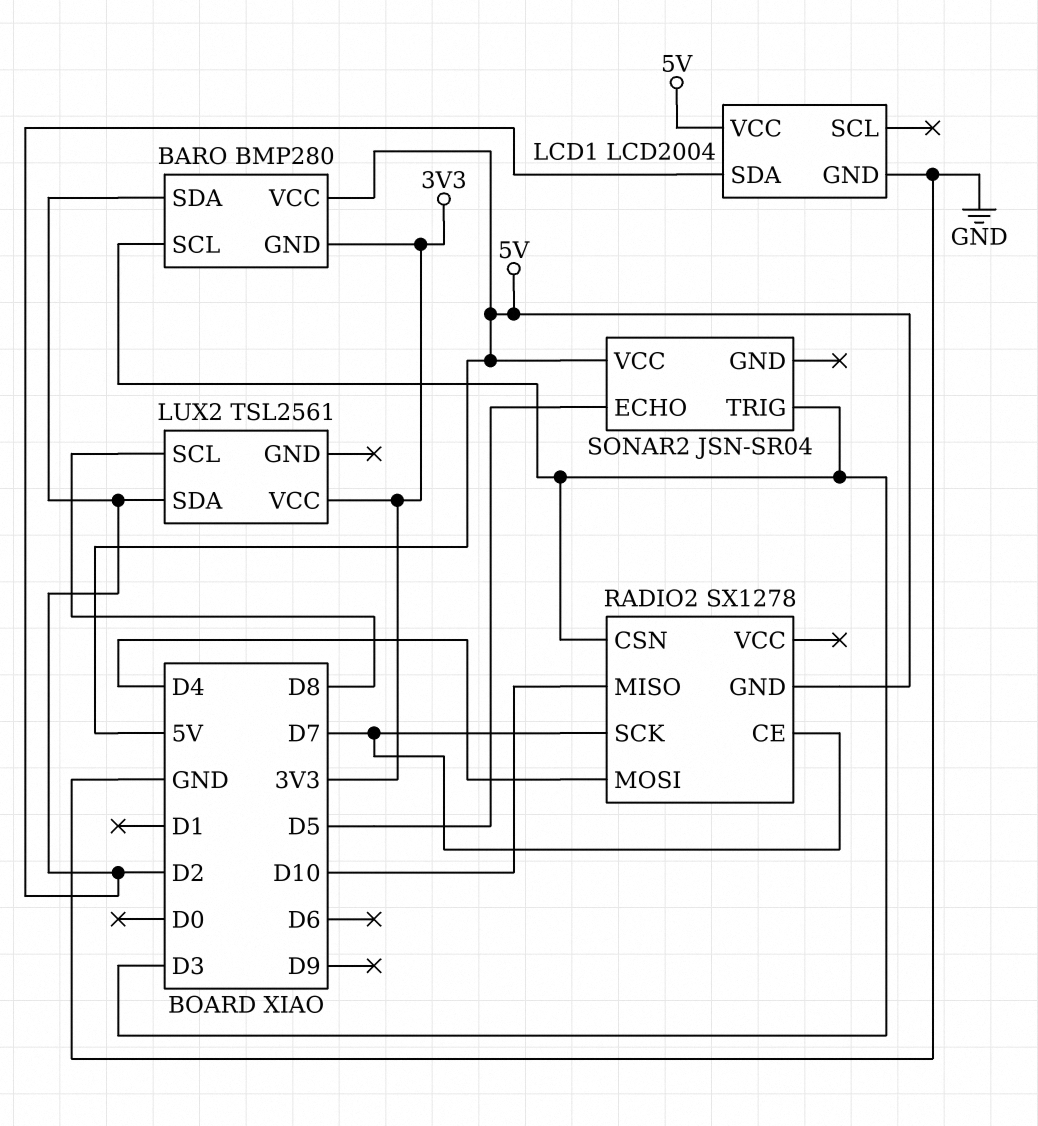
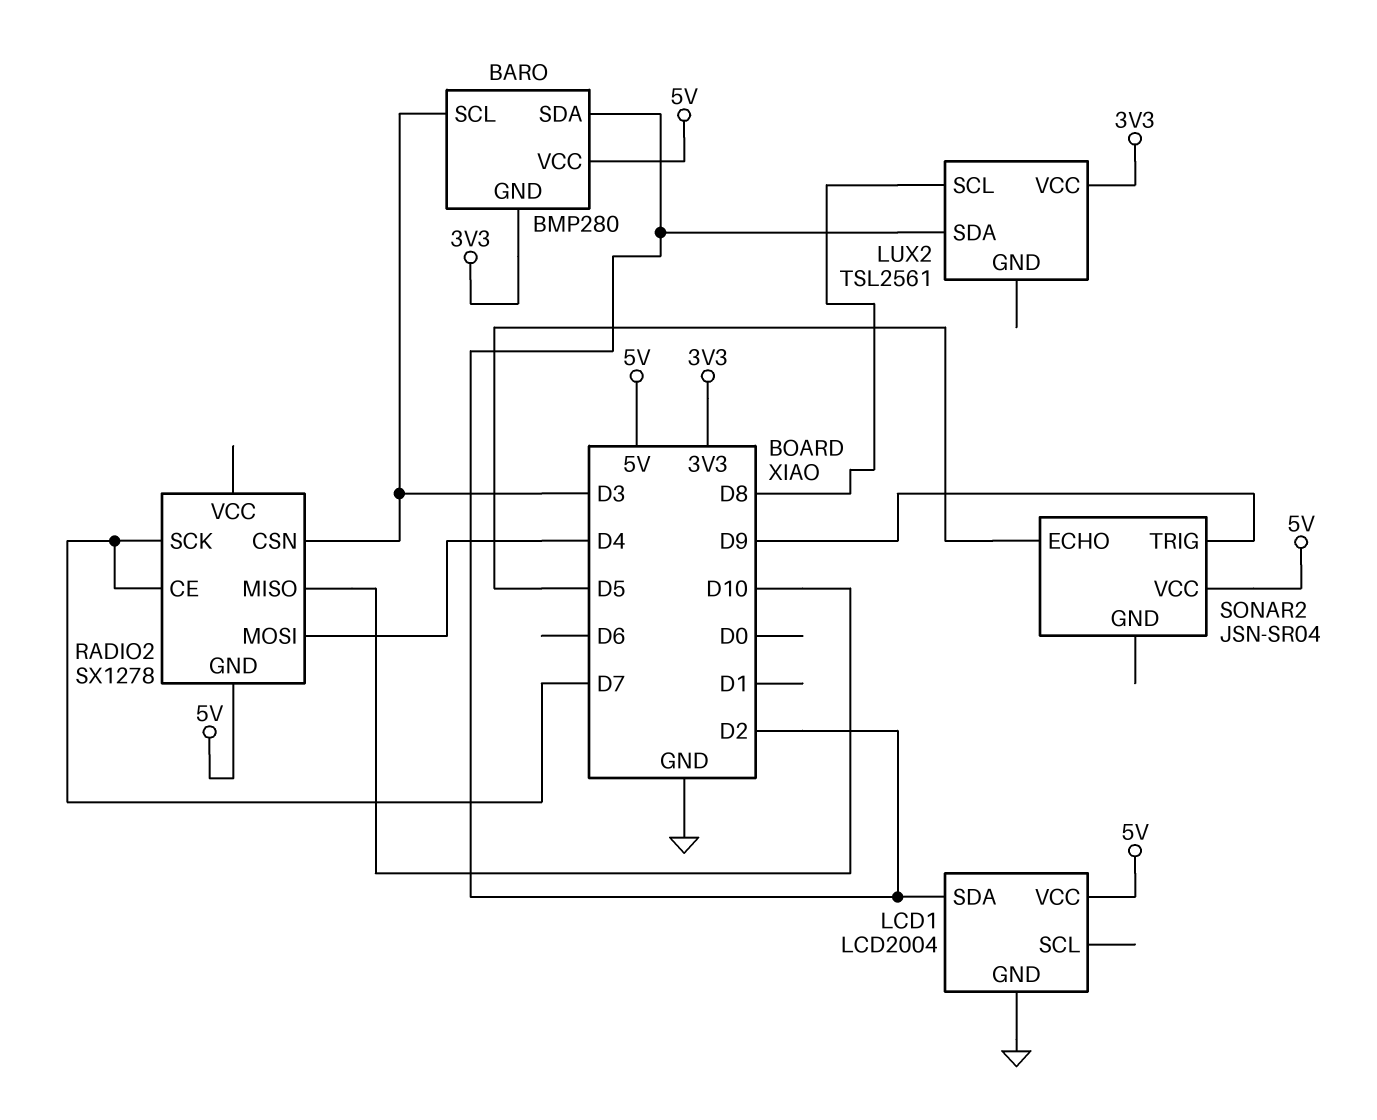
SONAR2 pin TRIG: D3 -> D9

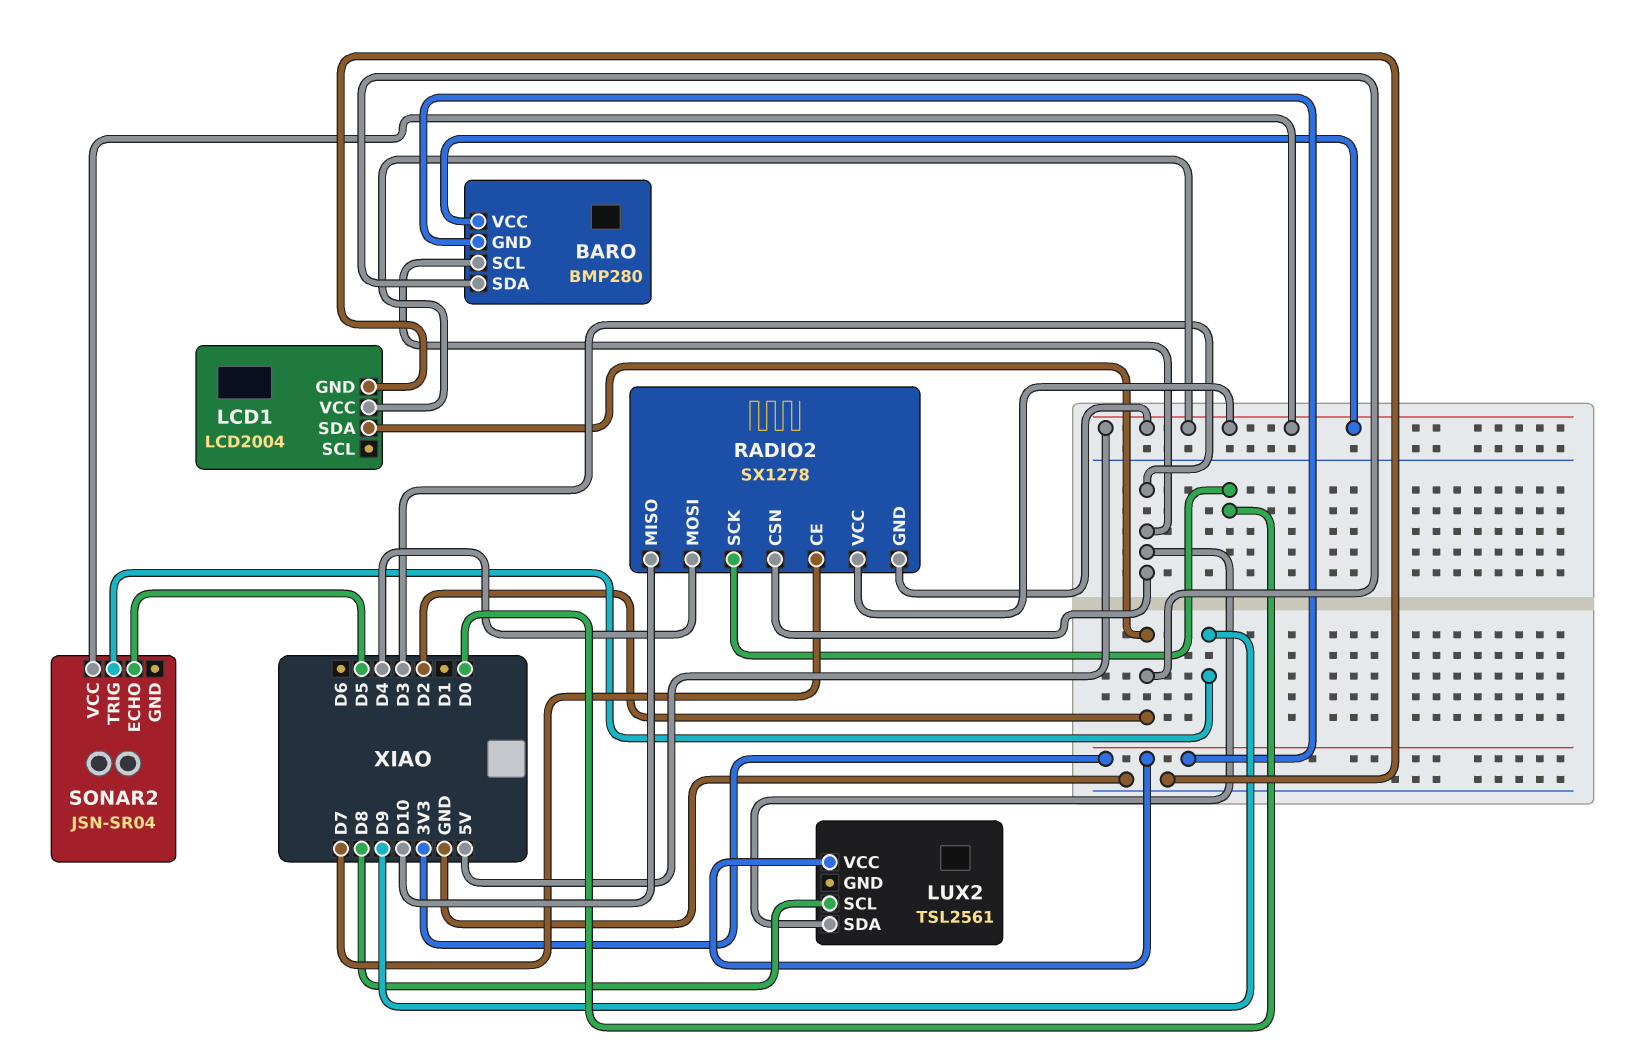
LUX2 pin SDA: D2 -> D3
RADIO2 pin SCK: D7 -> D0
RADIO2 pin VCC: none -> 5V

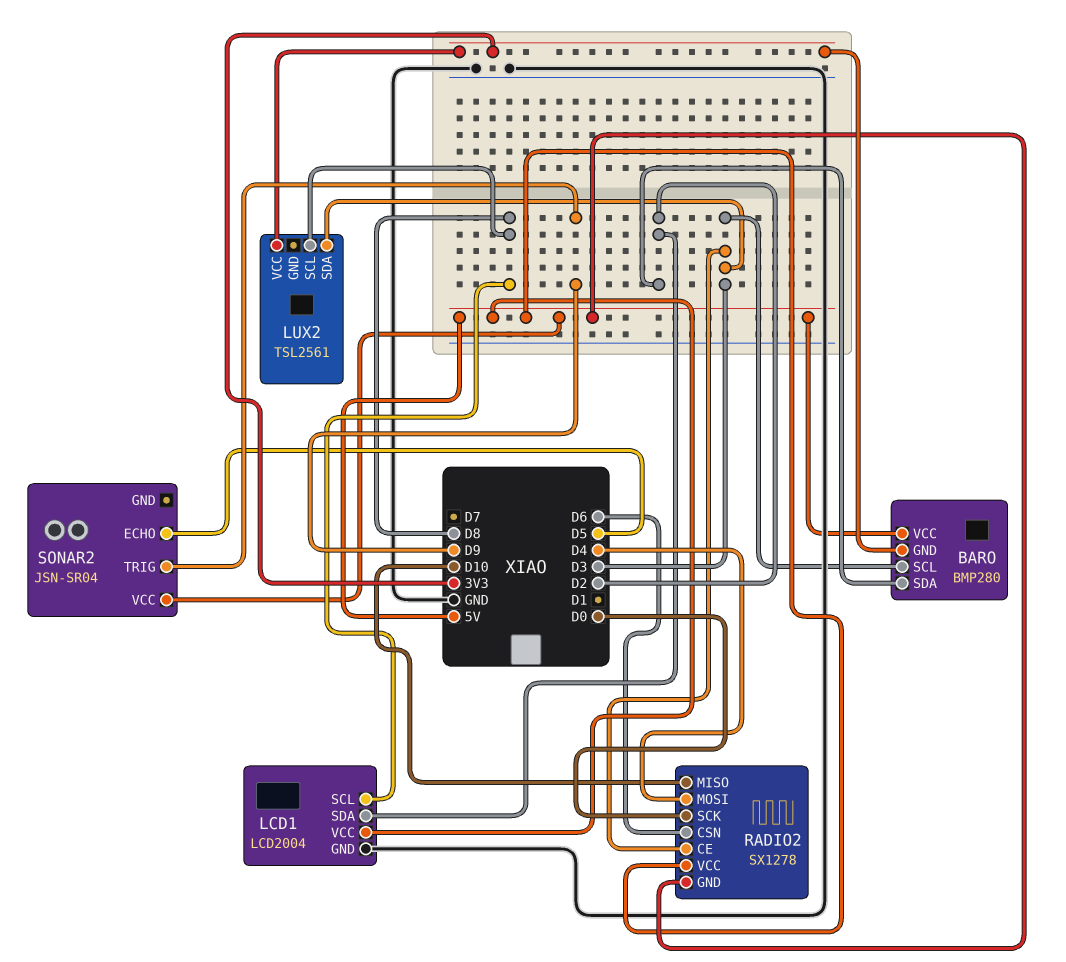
LCD1 pin SCL: none -> D8
RADIO2 pin CE: D7 -> D3
RADIO2 pin CSN: D3 -> D6

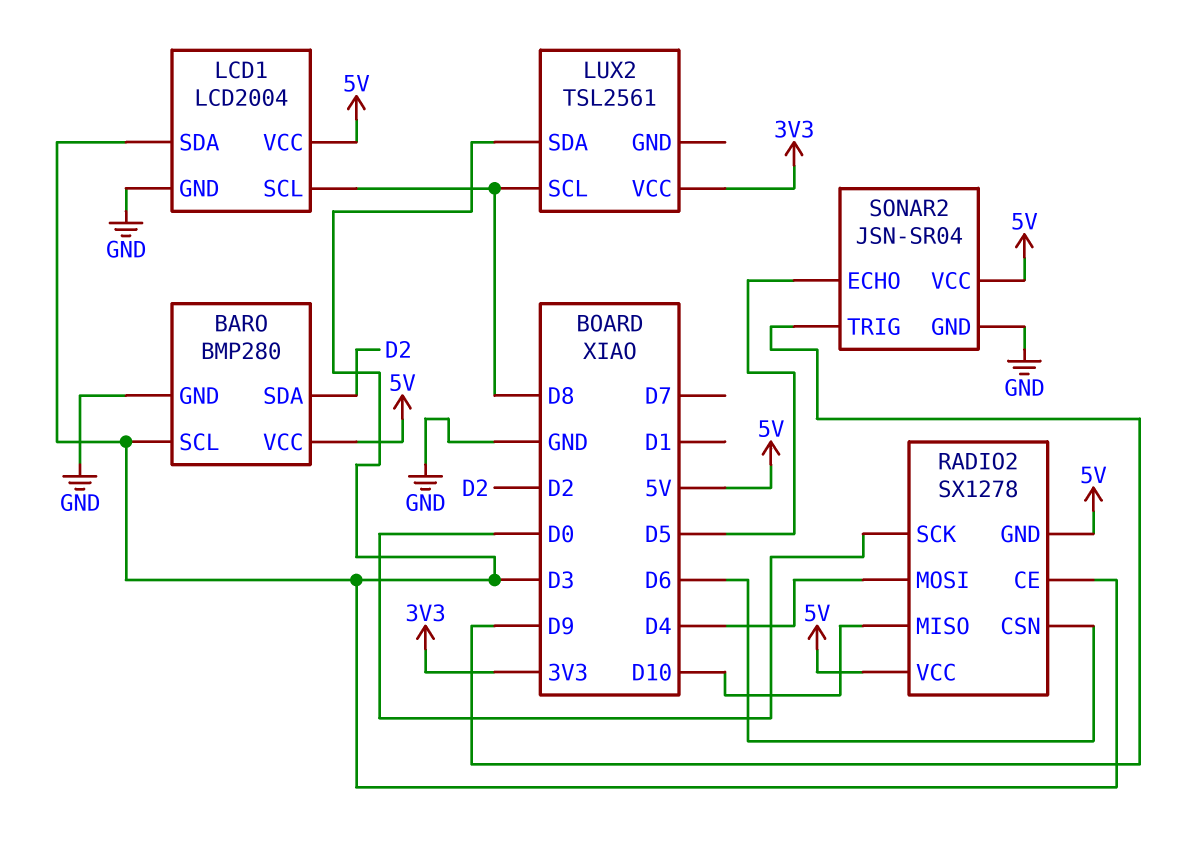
BARO pin GND: 3V3 -> GND
LCD1 pin SDA: D2 -> D3
SONAR2 pin GND: none -> GND

